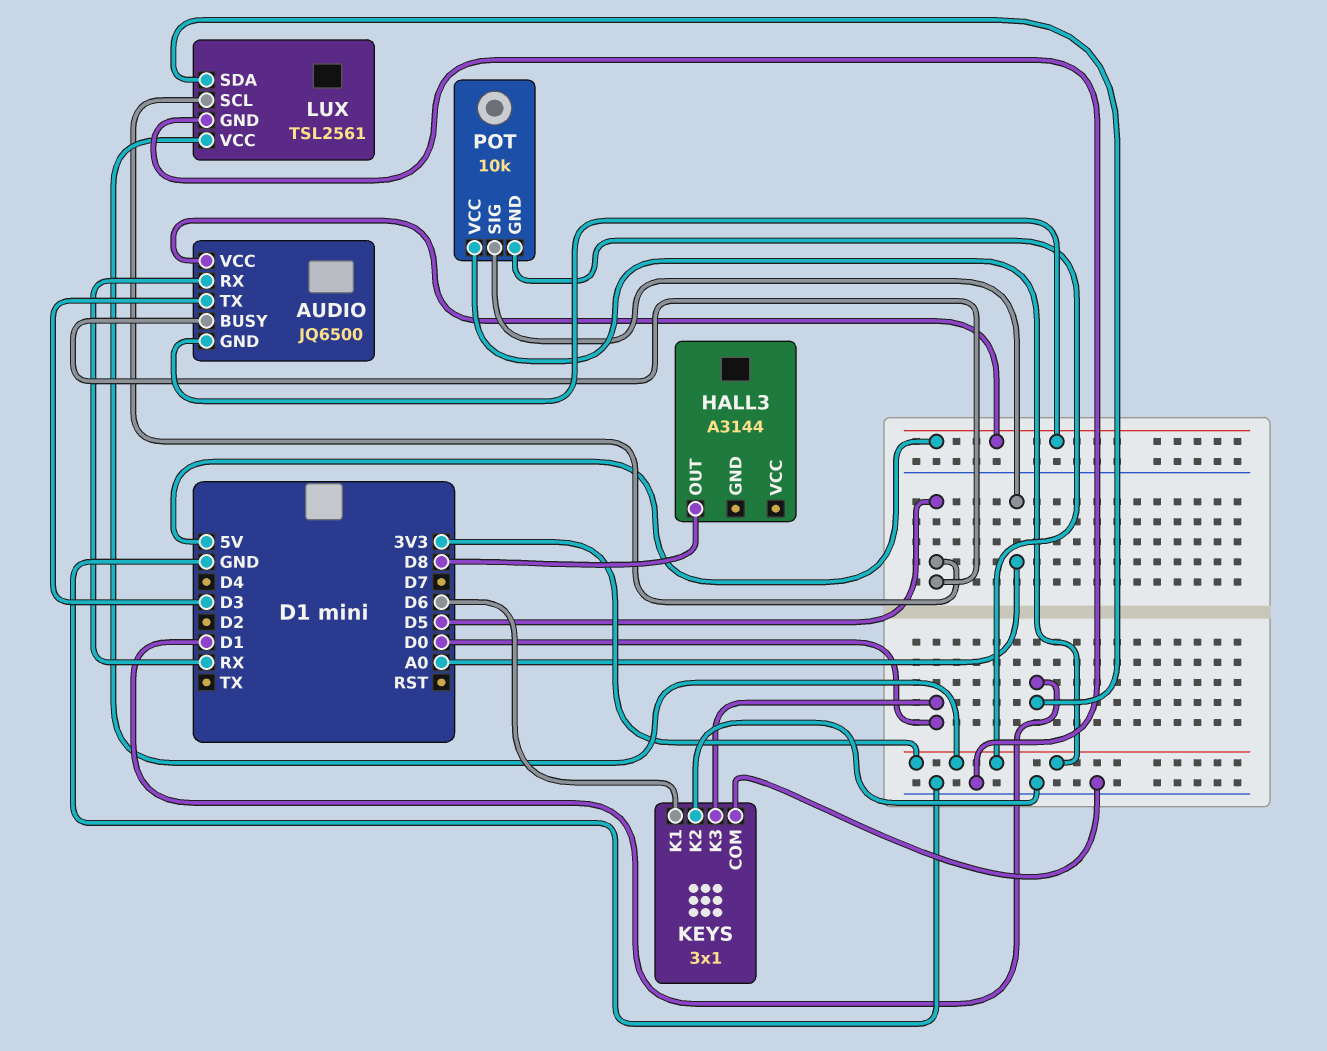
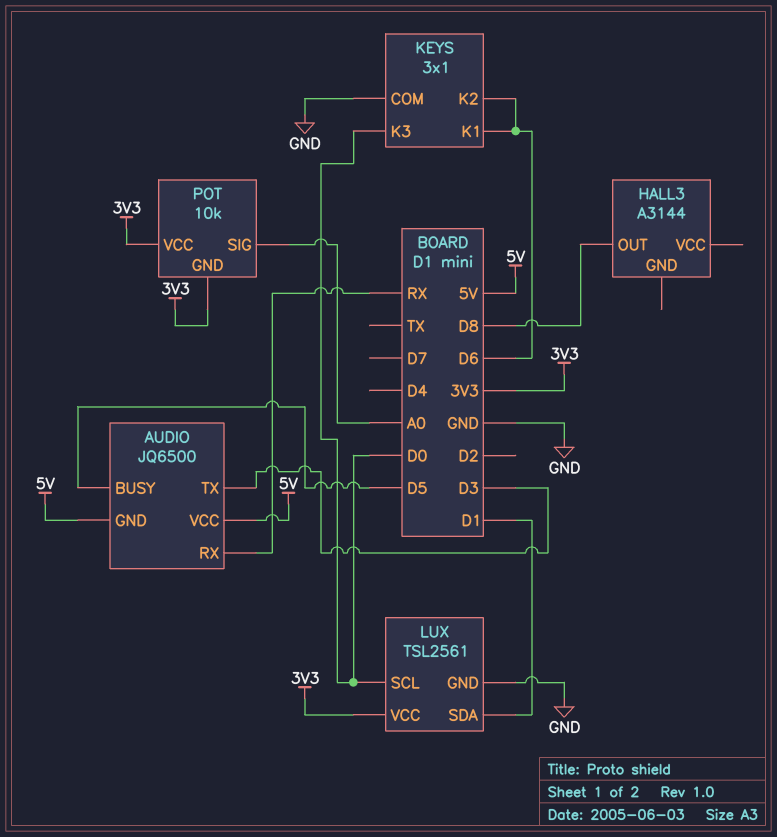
KEYS pin K2: GND -> D6
LUX pin SCL: D5 -> D0

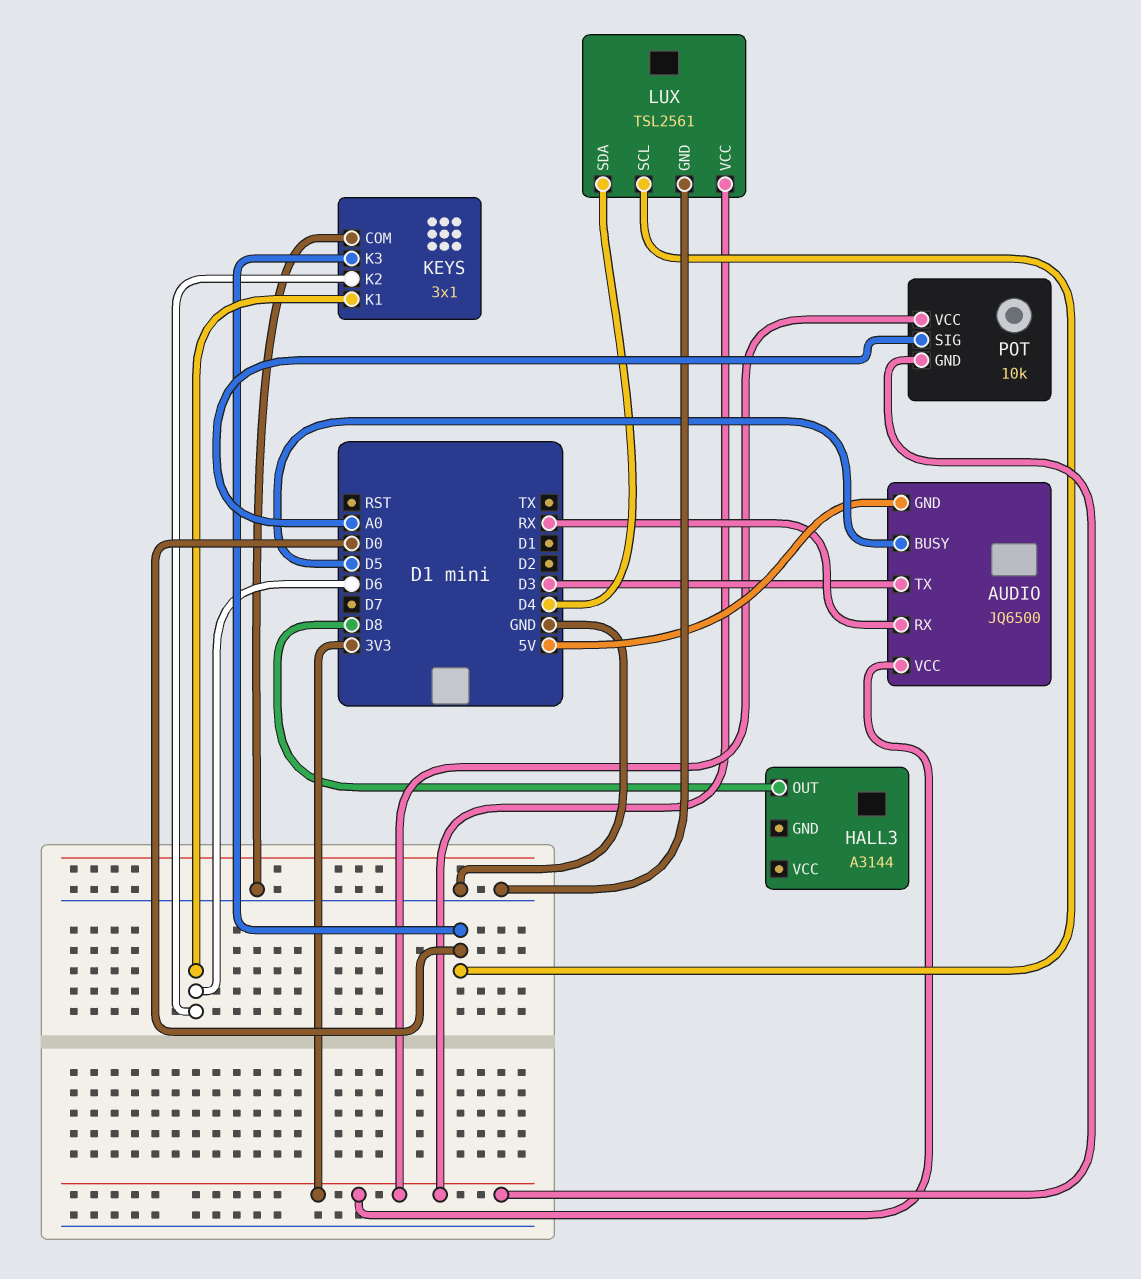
AUDIO pin VCC: 5V -> 3V3
LUX pin SDA: D1 -> D4

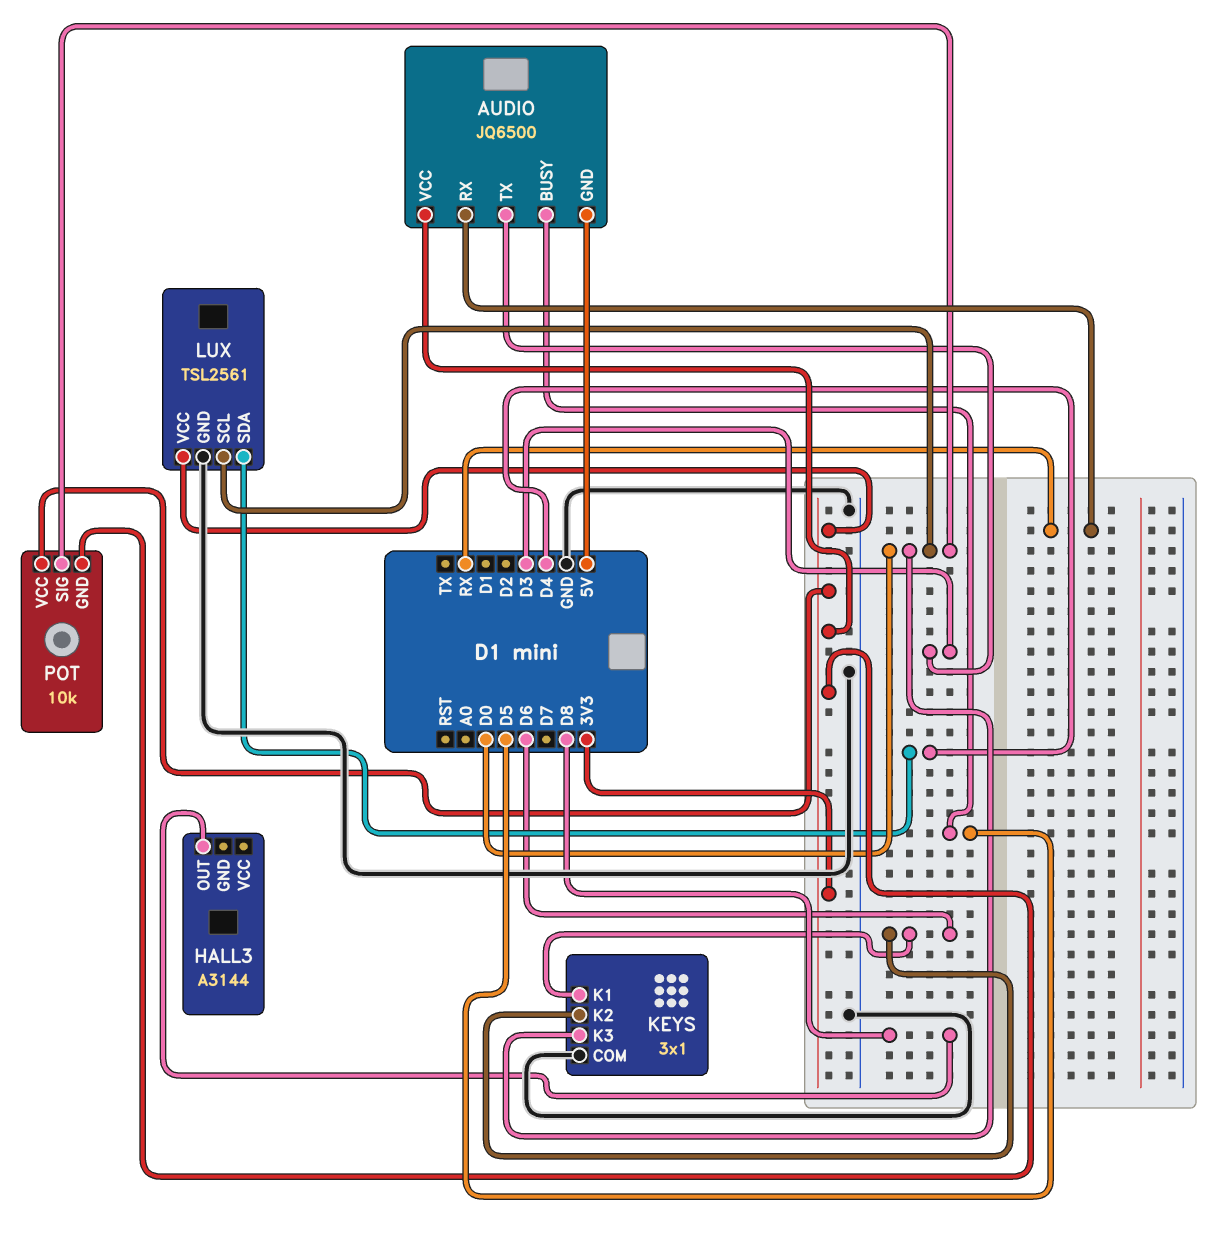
POT pin SIG: A0 -> D0

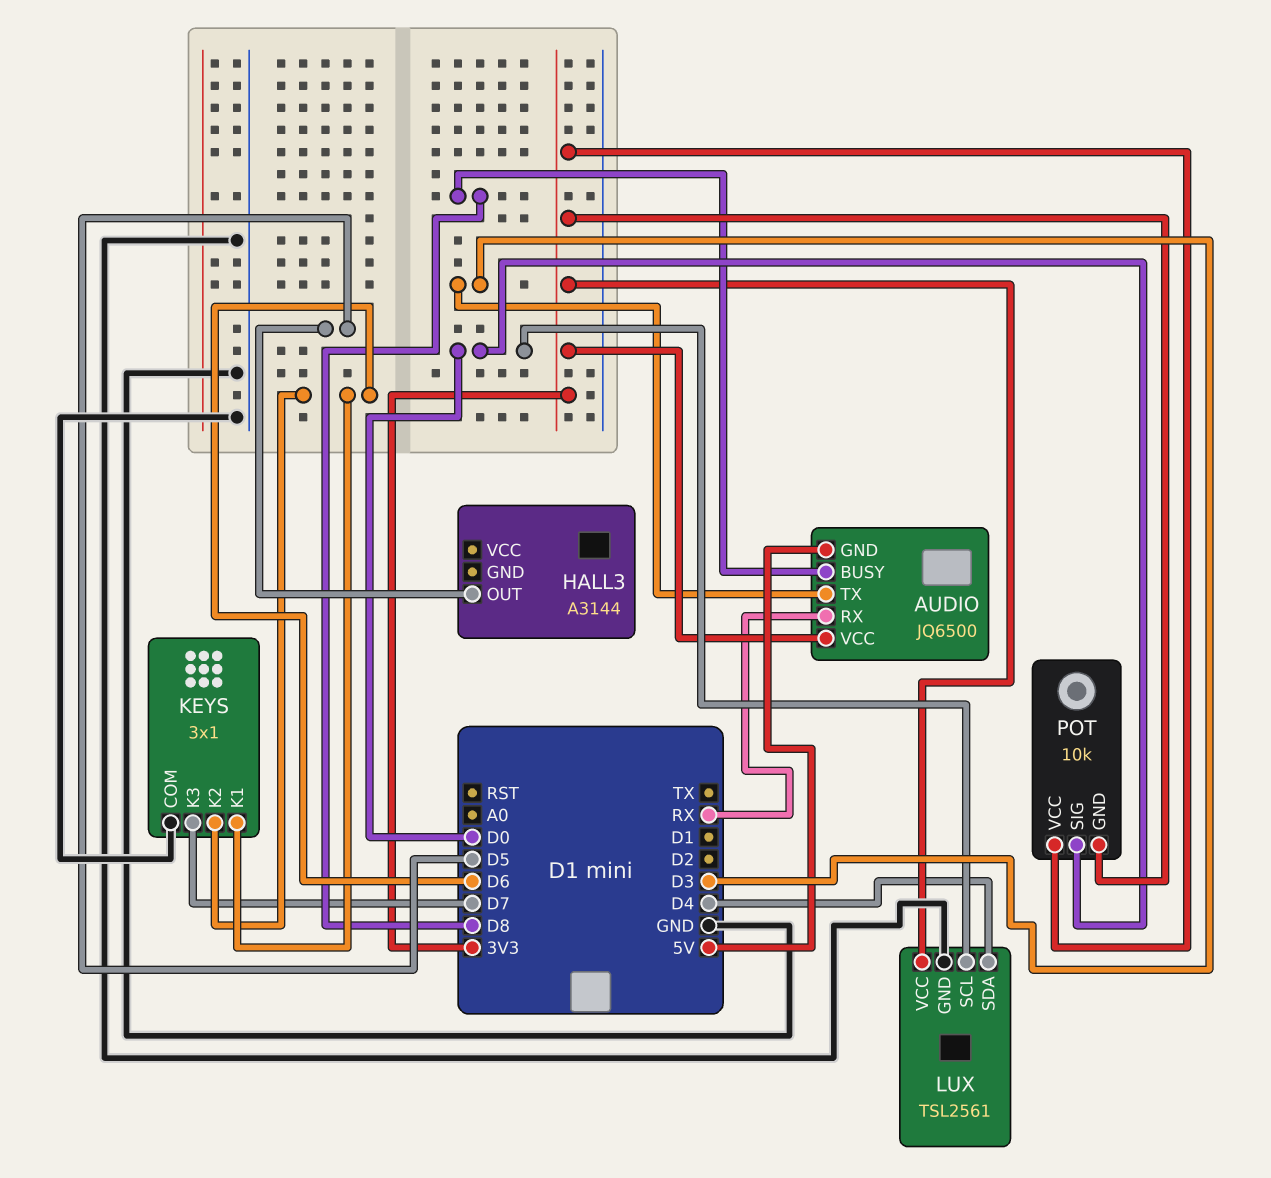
AUDIO pin BUSY: D5 -> D8
HALL3 pin OUT: D8 -> D5
KEYS pin K3: D0 -> D7

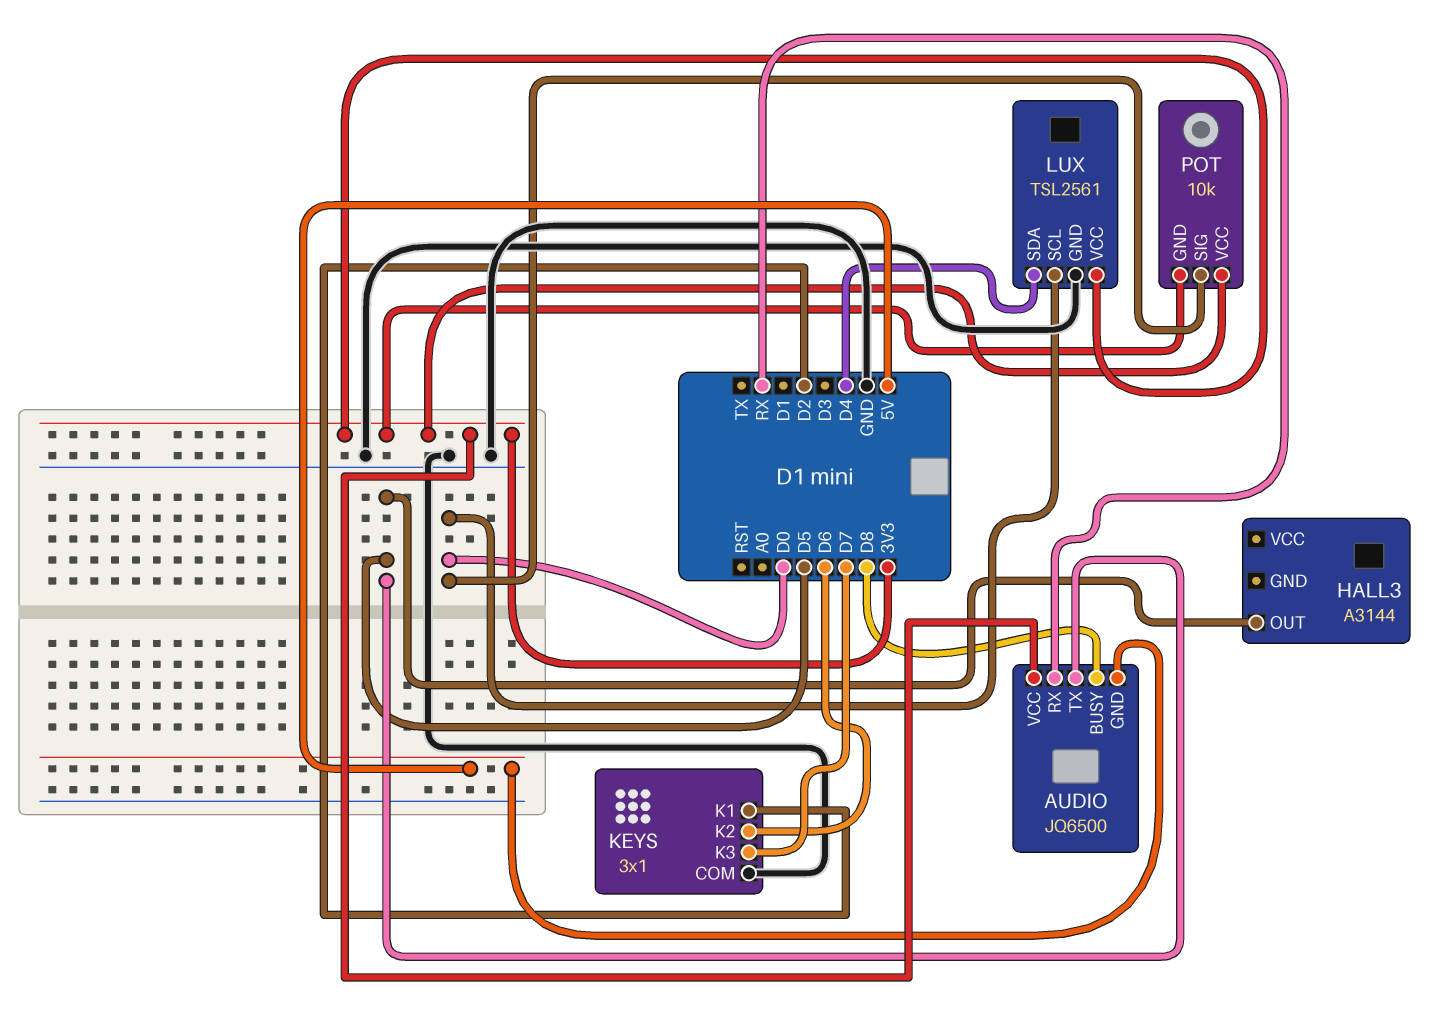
AUDIO pin TX: D3 -> D5
KEYS pin K1: D6 -> D2

